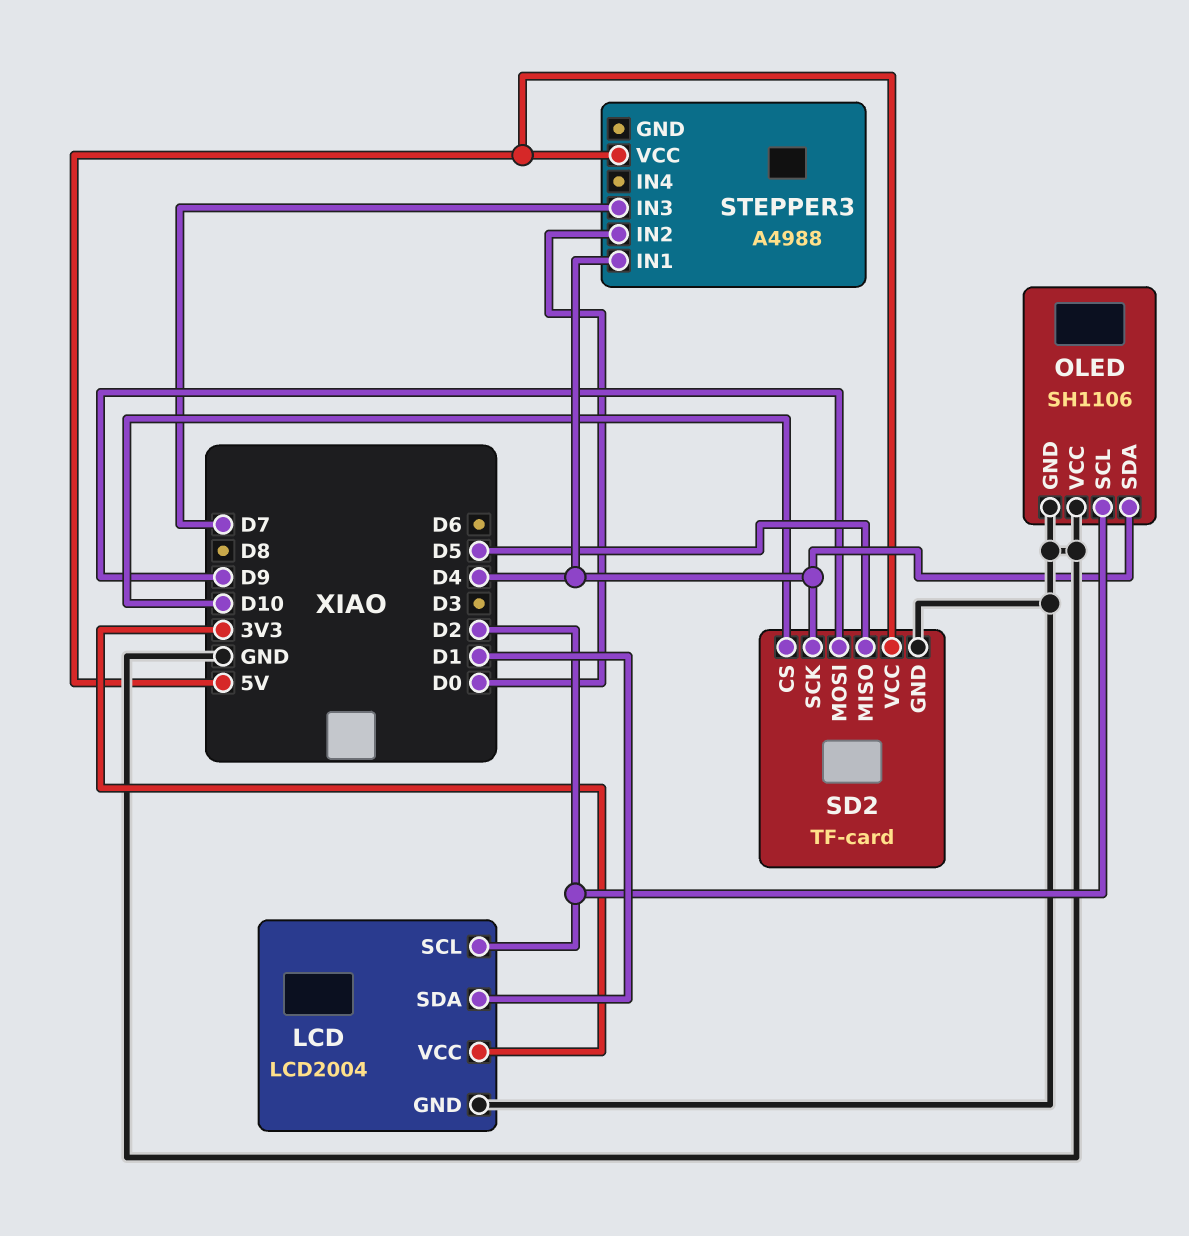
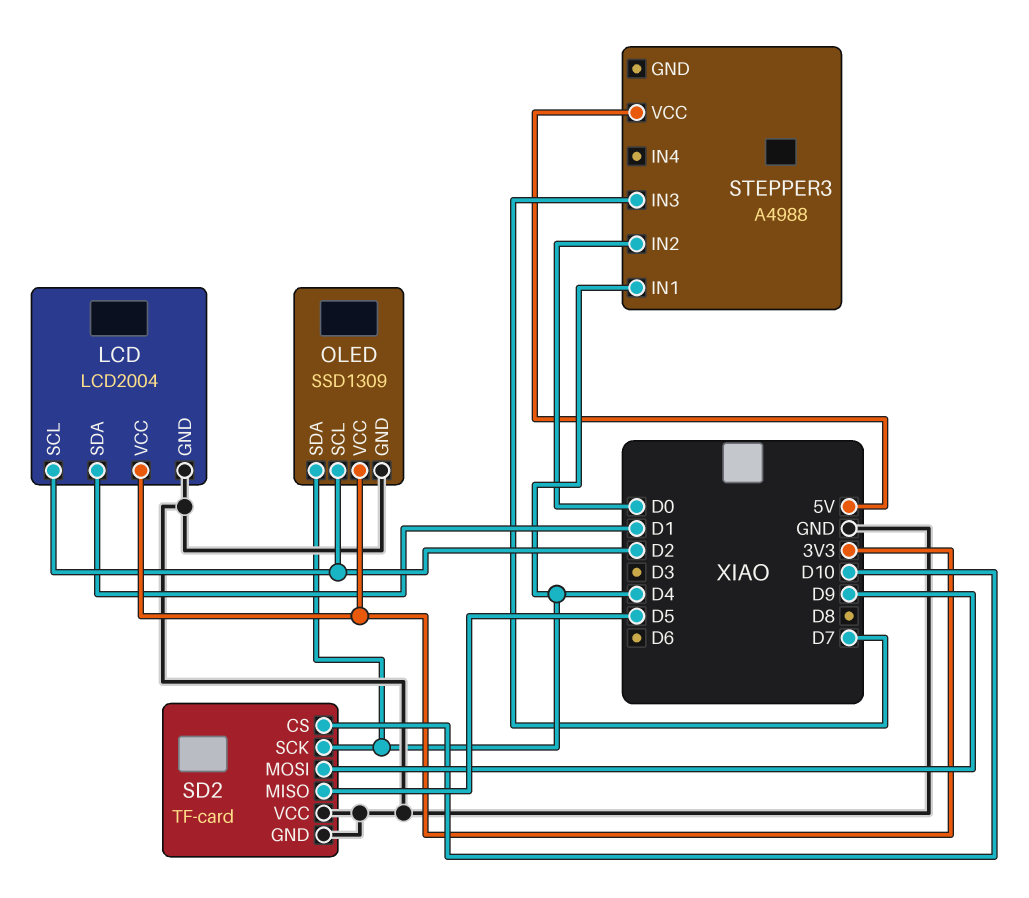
OLED: SH1106 -> SSD1309
OLED pin VCC: GND -> 3V3
SD2 pin VCC: 5V -> GND

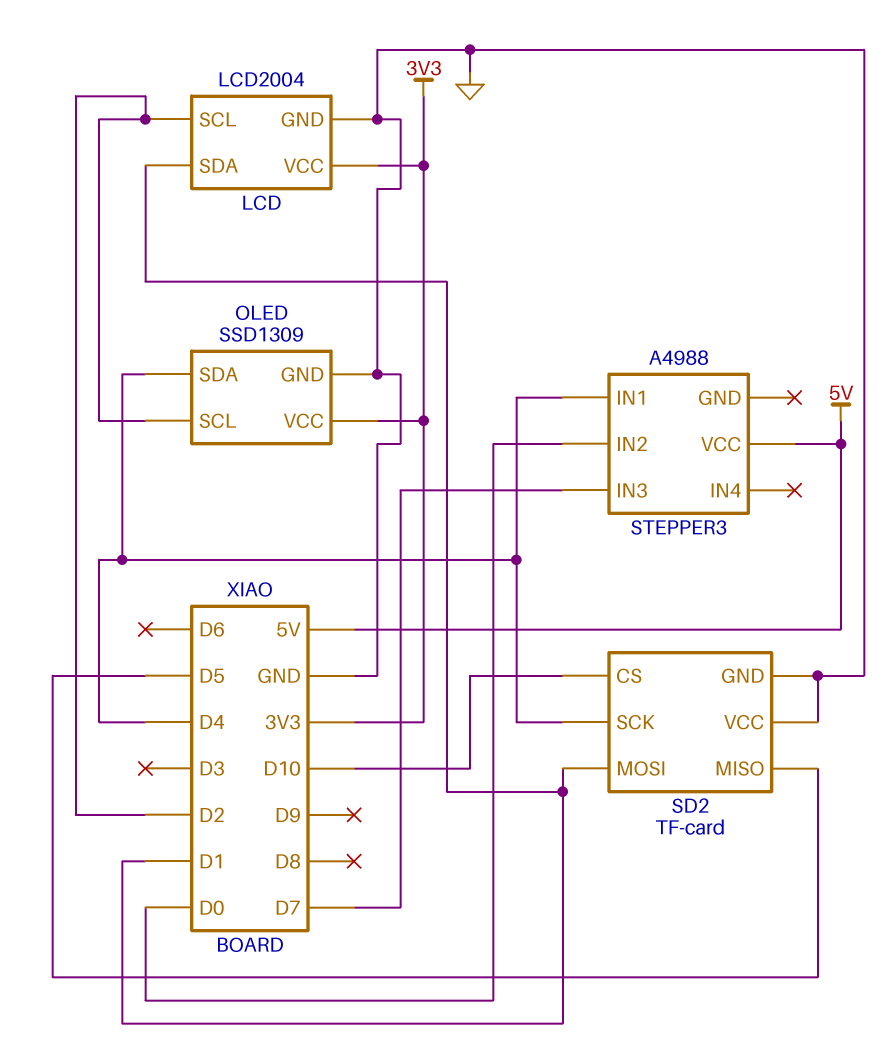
SD2 pin MOSI: D9 -> D1

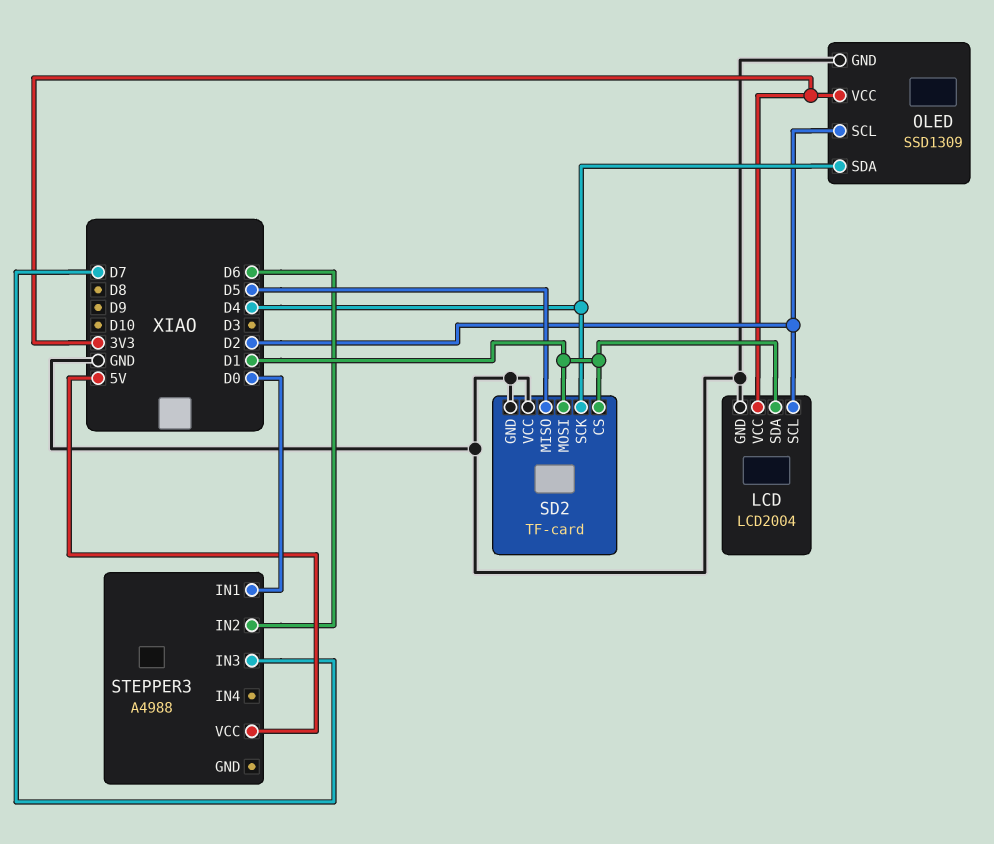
SD2 pin CS: D10 -> D1
STEPPER3 pin IN1: D4 -> D0
STEPPER3 pin IN2: D0 -> D6

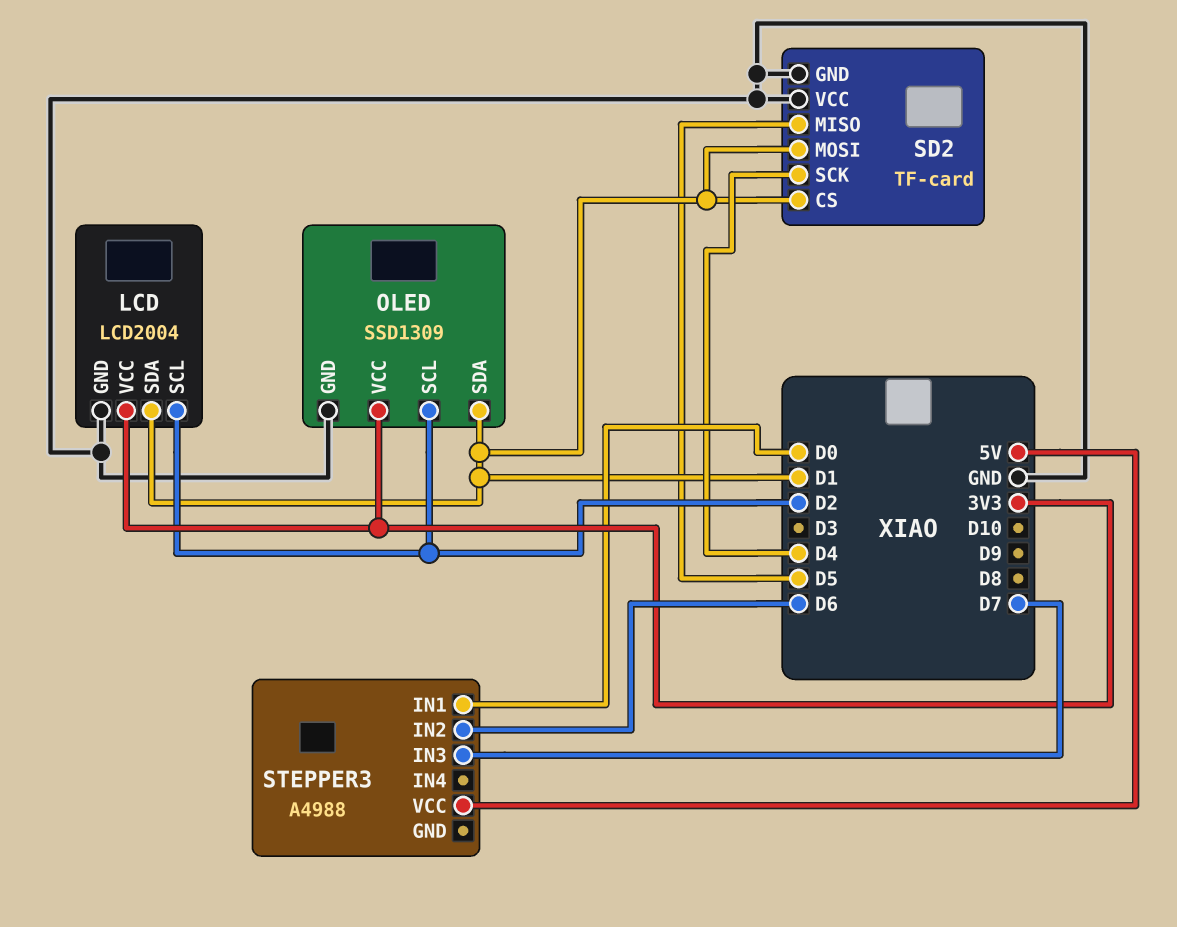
OLED pin SDA: D4 -> D1

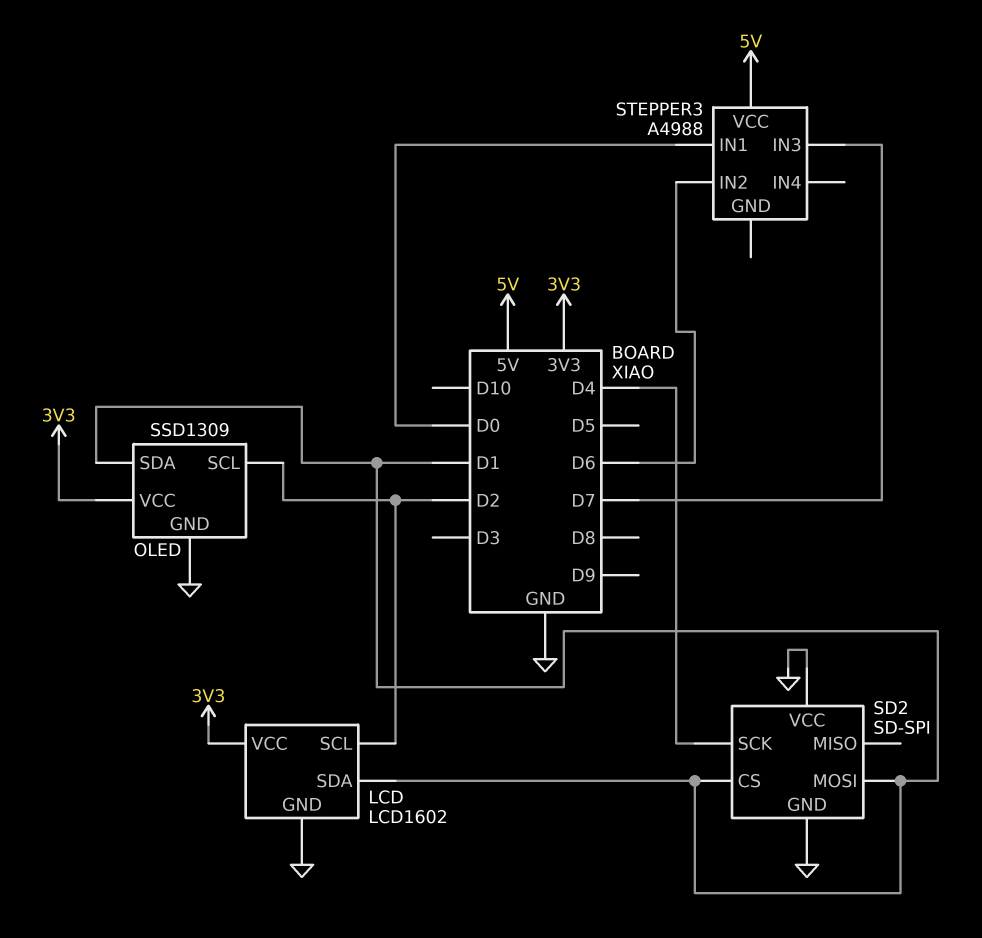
LCD: LCD2004 -> LCD1602
SD2: TF-card -> SD-SPI
SD2 pin MISO: D5 -> none

